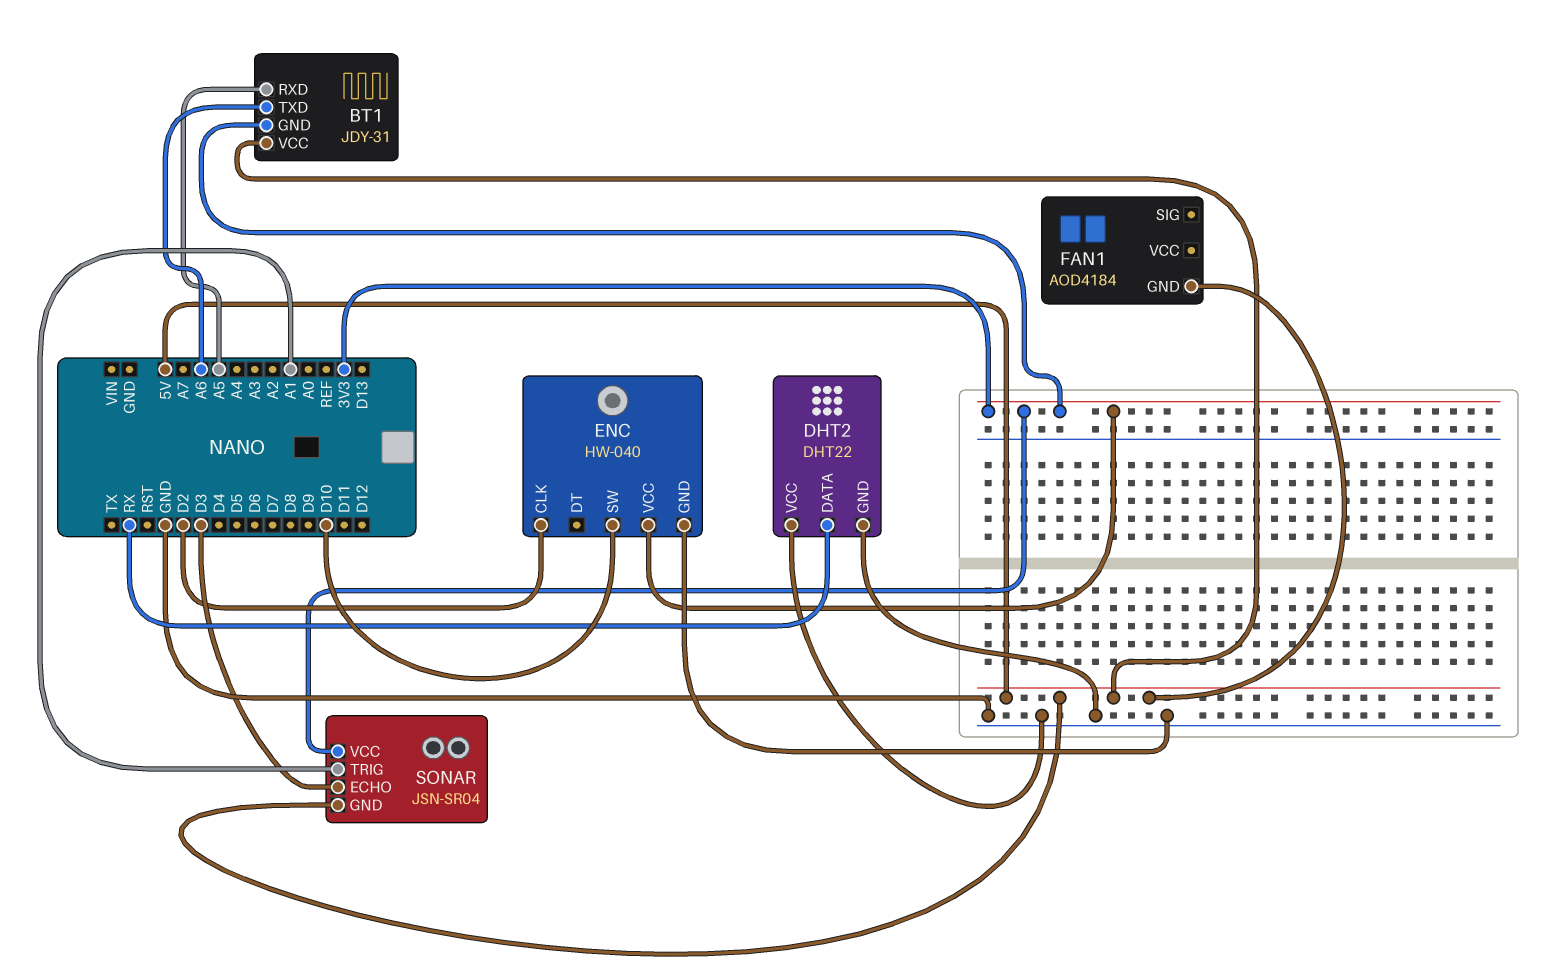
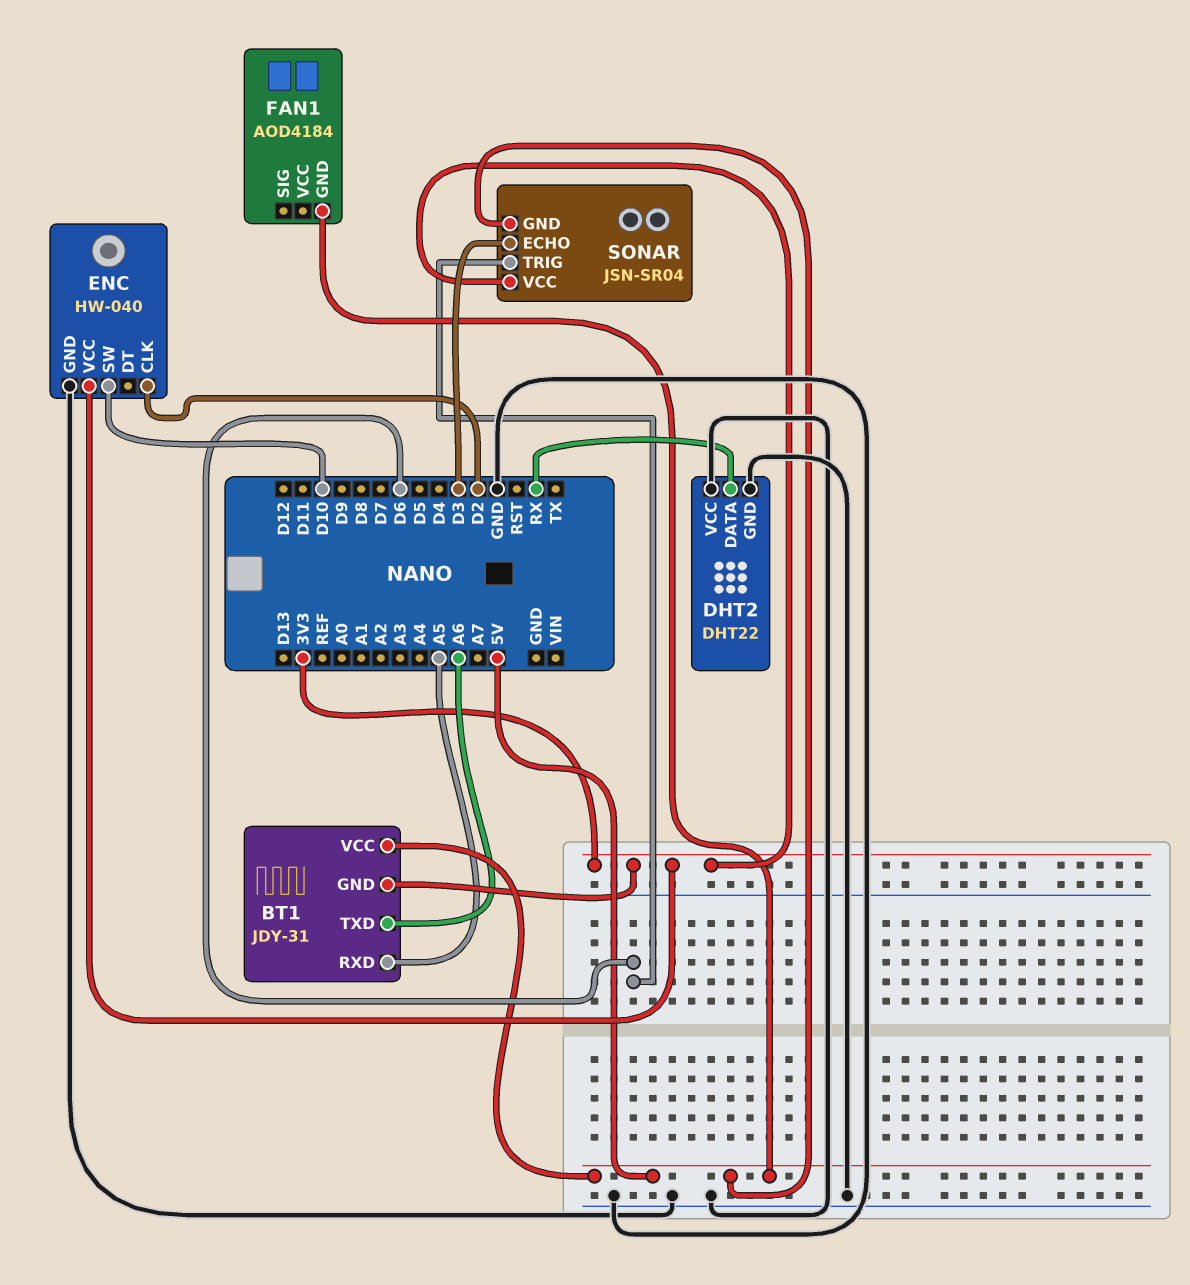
SONAR pin TRIG: A1 -> D6

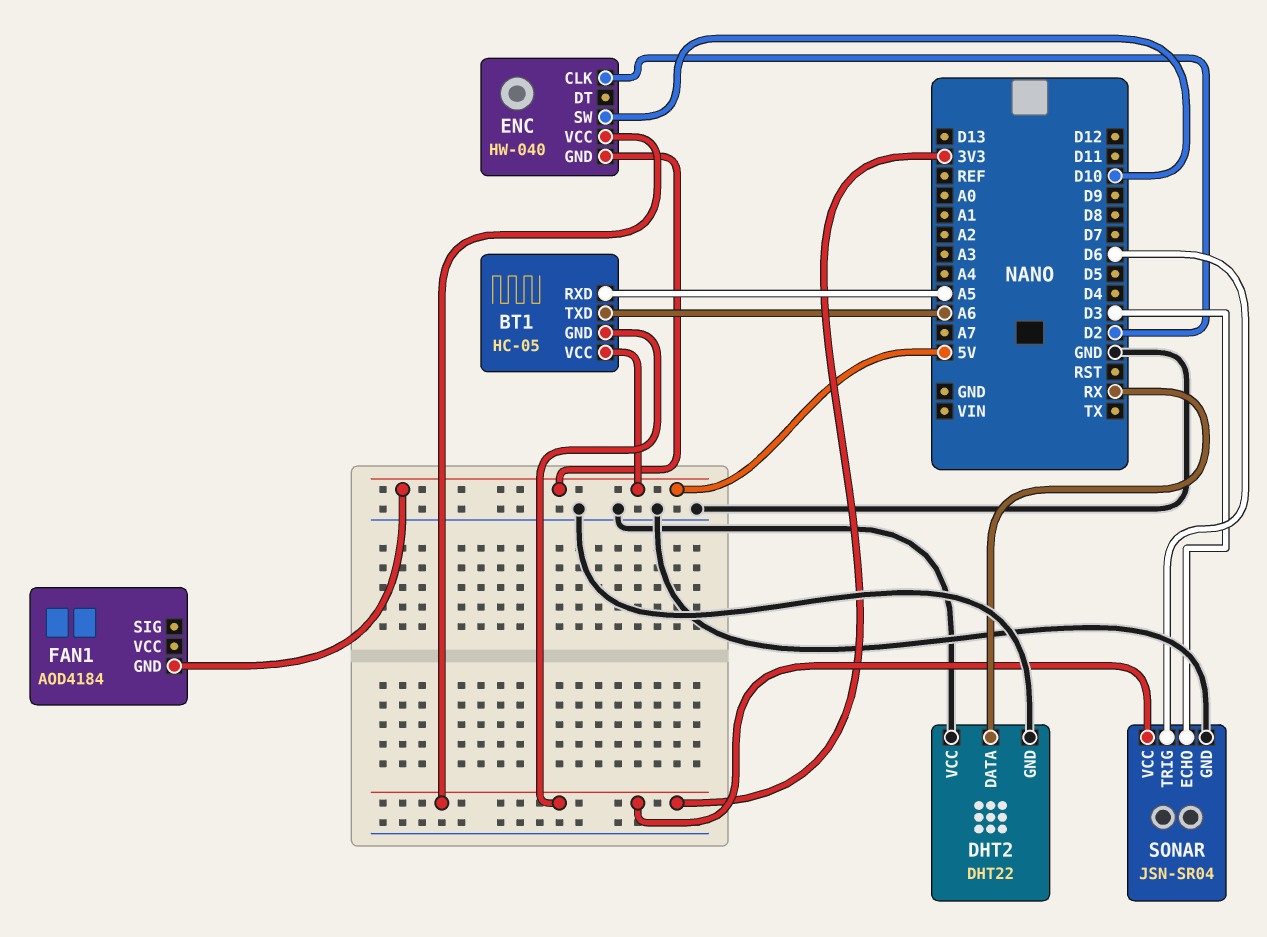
BT1: JDY-31 -> HC-05
ENC pin GND: GND -> 5V
SONAR pin GND: 5V -> GND

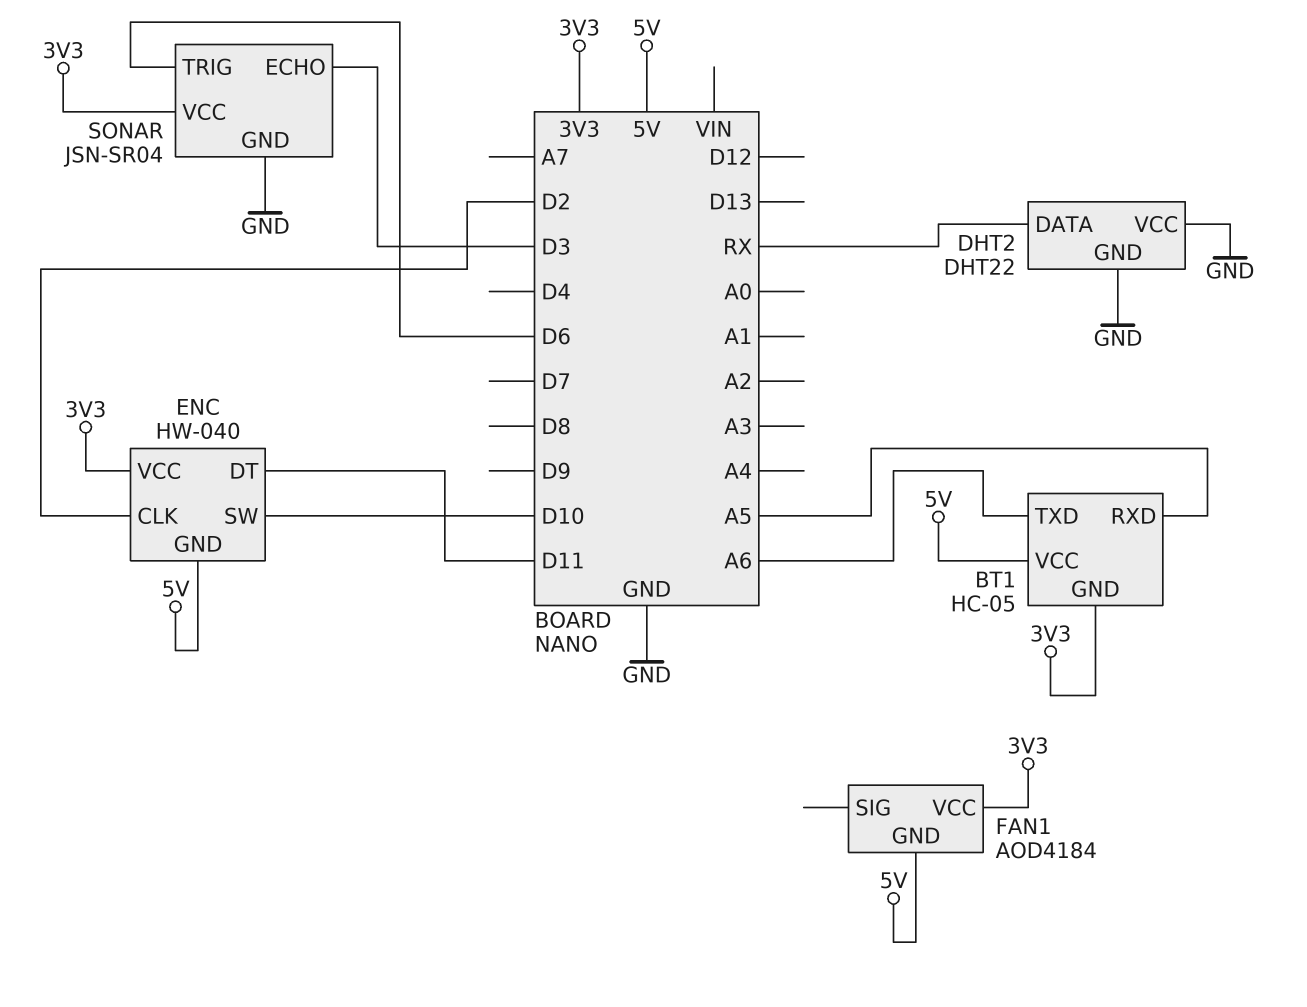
ENC pin DT: none -> D11
FAN1 pin VCC: none -> 3V3

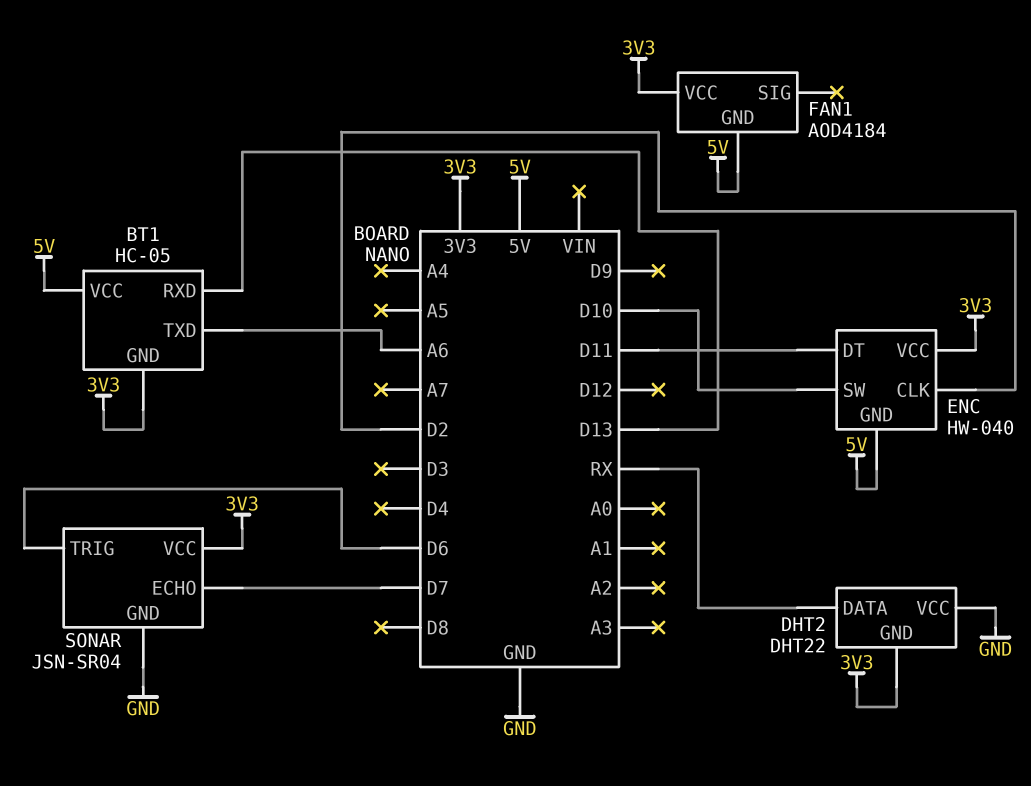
BT1 pin RXD: A5 -> D13
DHT2 pin GND: GND -> 3V3
SONAR pin ECHO: D3 -> D7

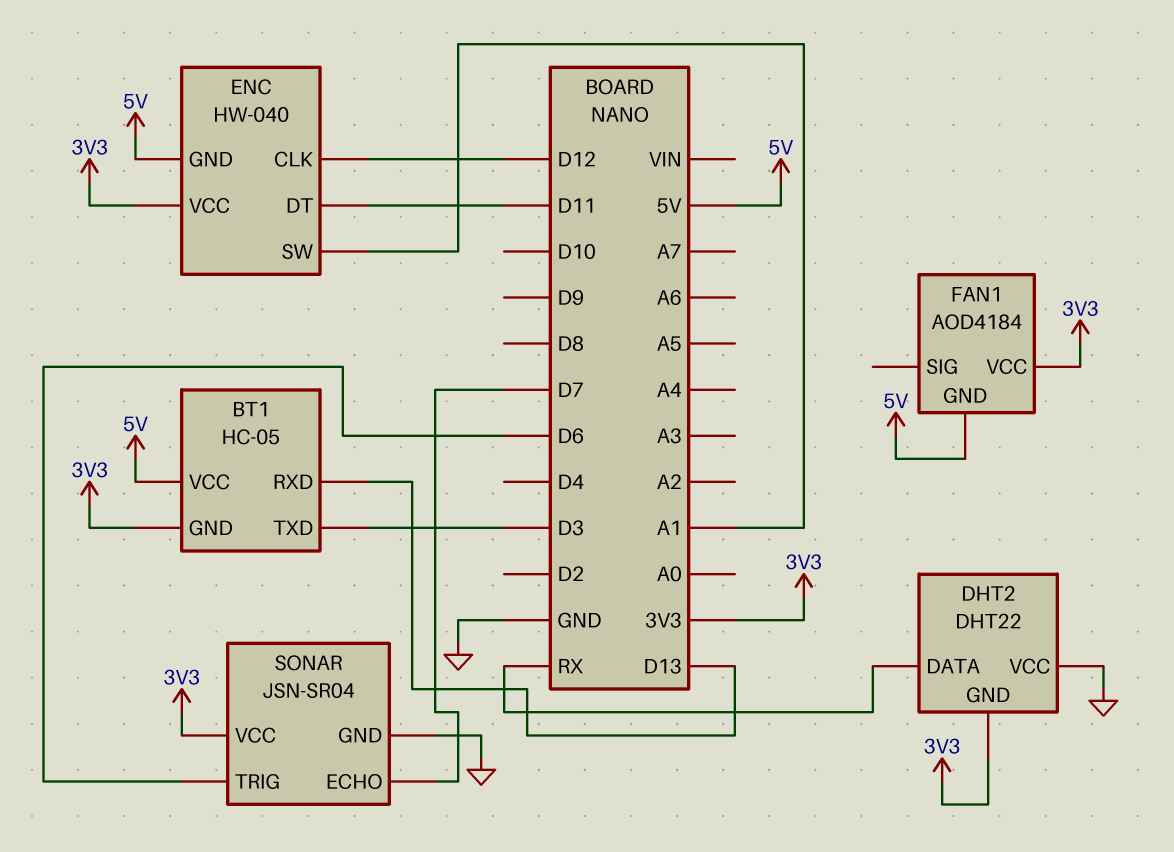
BT1 pin TXD: A6 -> D3
ENC pin CLK: D2 -> D12
ENC pin SW: D10 -> A1

